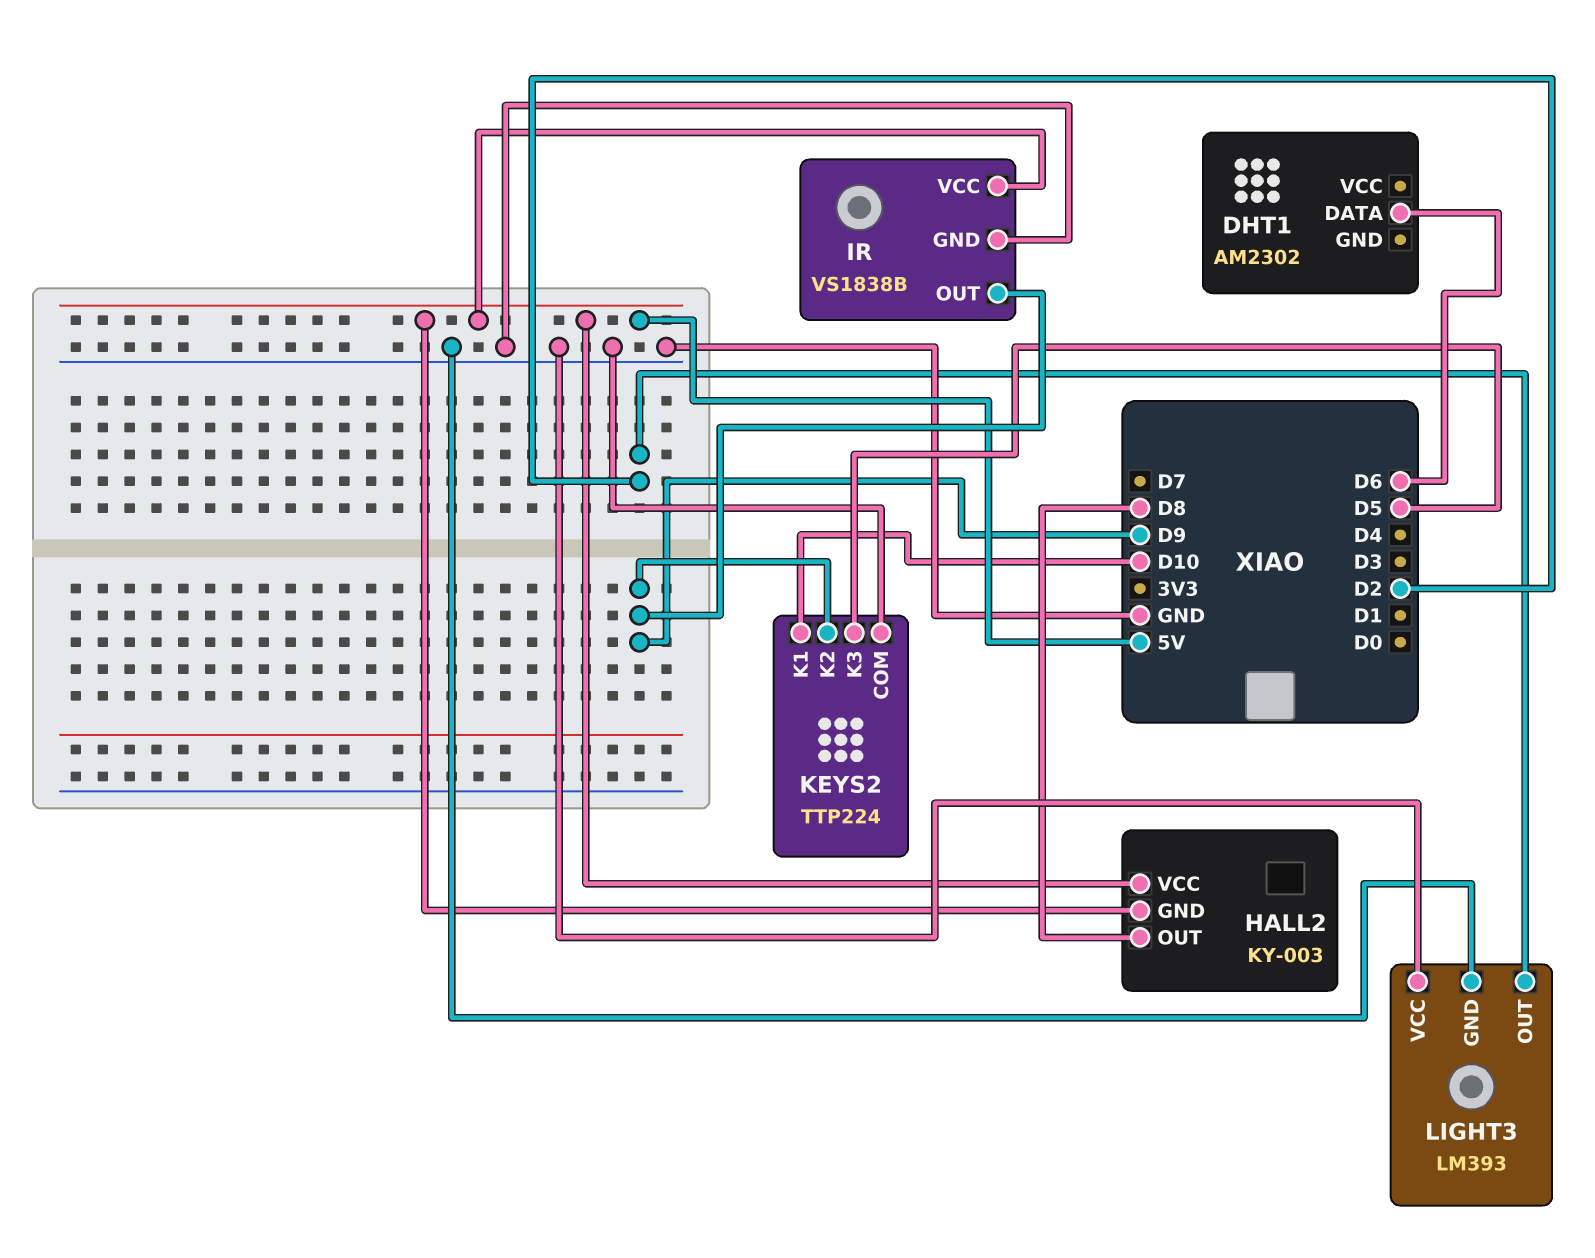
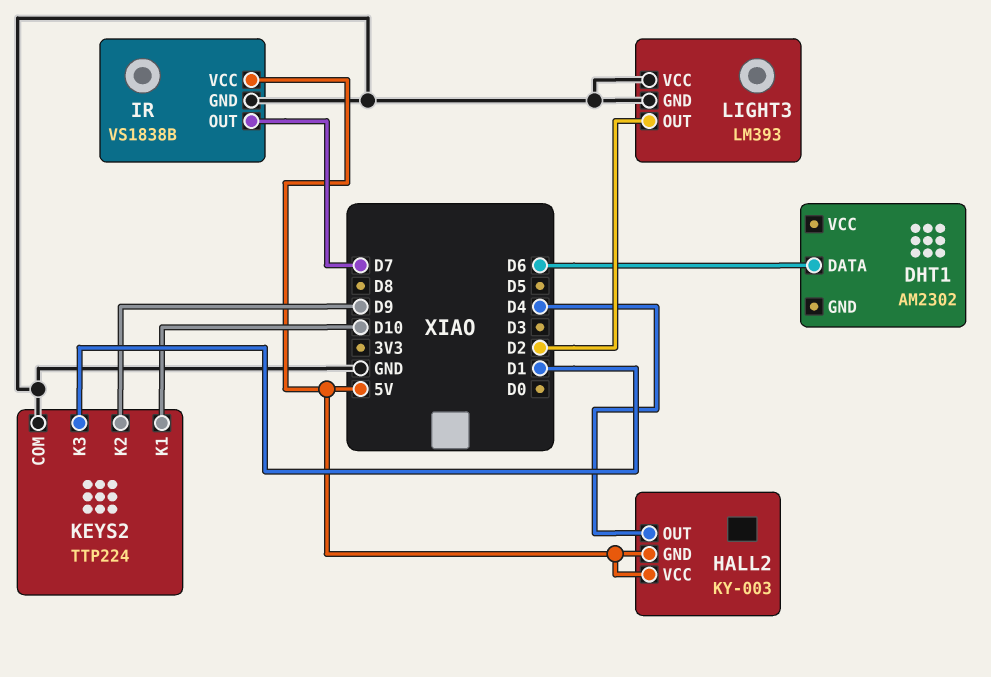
HALL2 pin OUT: D8 -> D4
IR pin OUT: D9 -> D7
KEYS2 pin K3: D5 -> D1

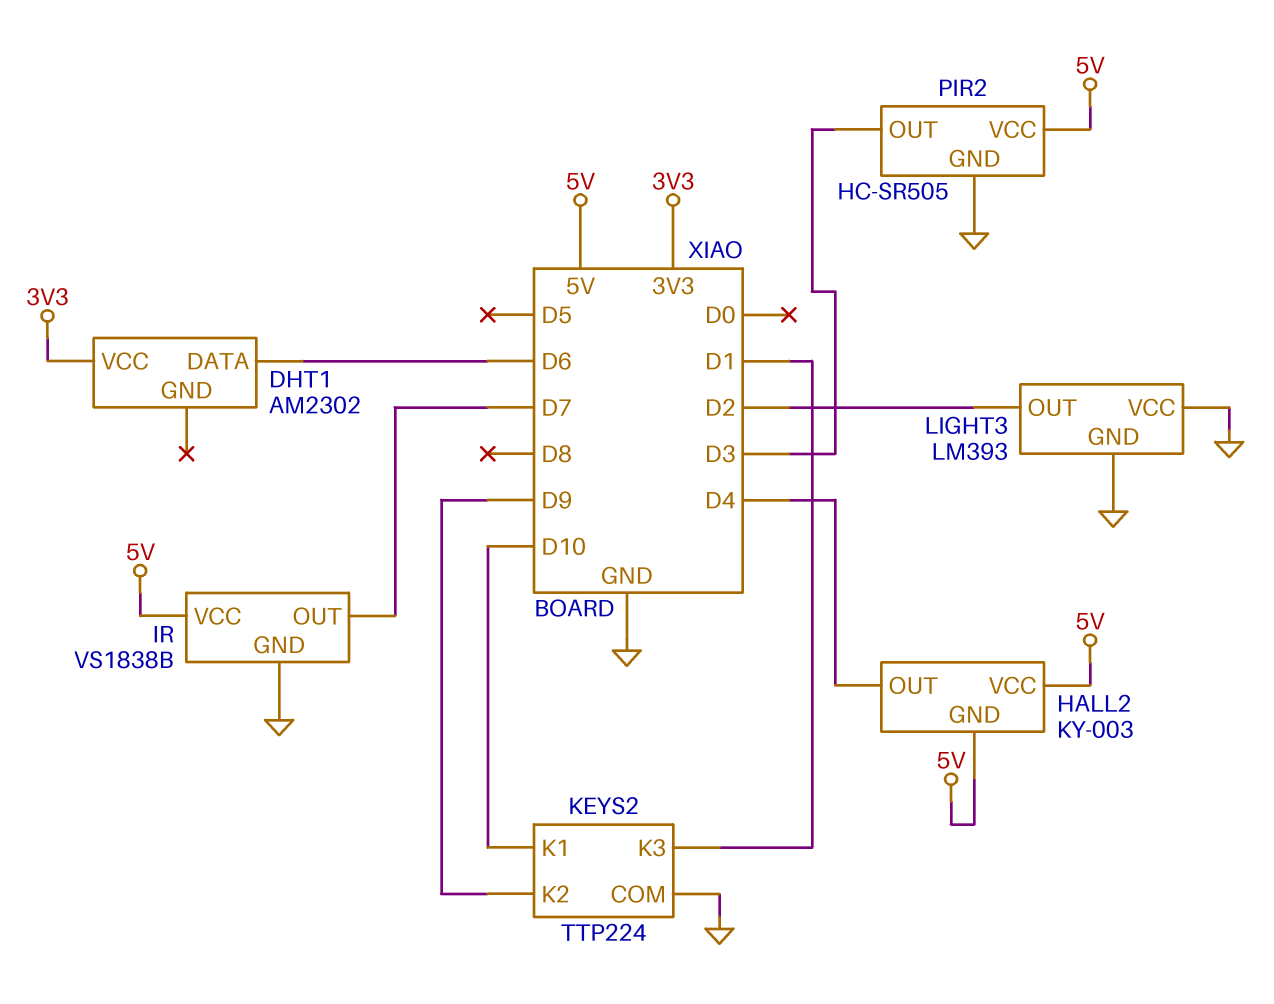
DHT1 pin VCC: none -> 3V3
PIR2: none -> HC-SR505
PIR2 pin GND: none -> GND
PIR2 pin OUT: none -> D3
PIR2 pin VCC: none -> 5V

